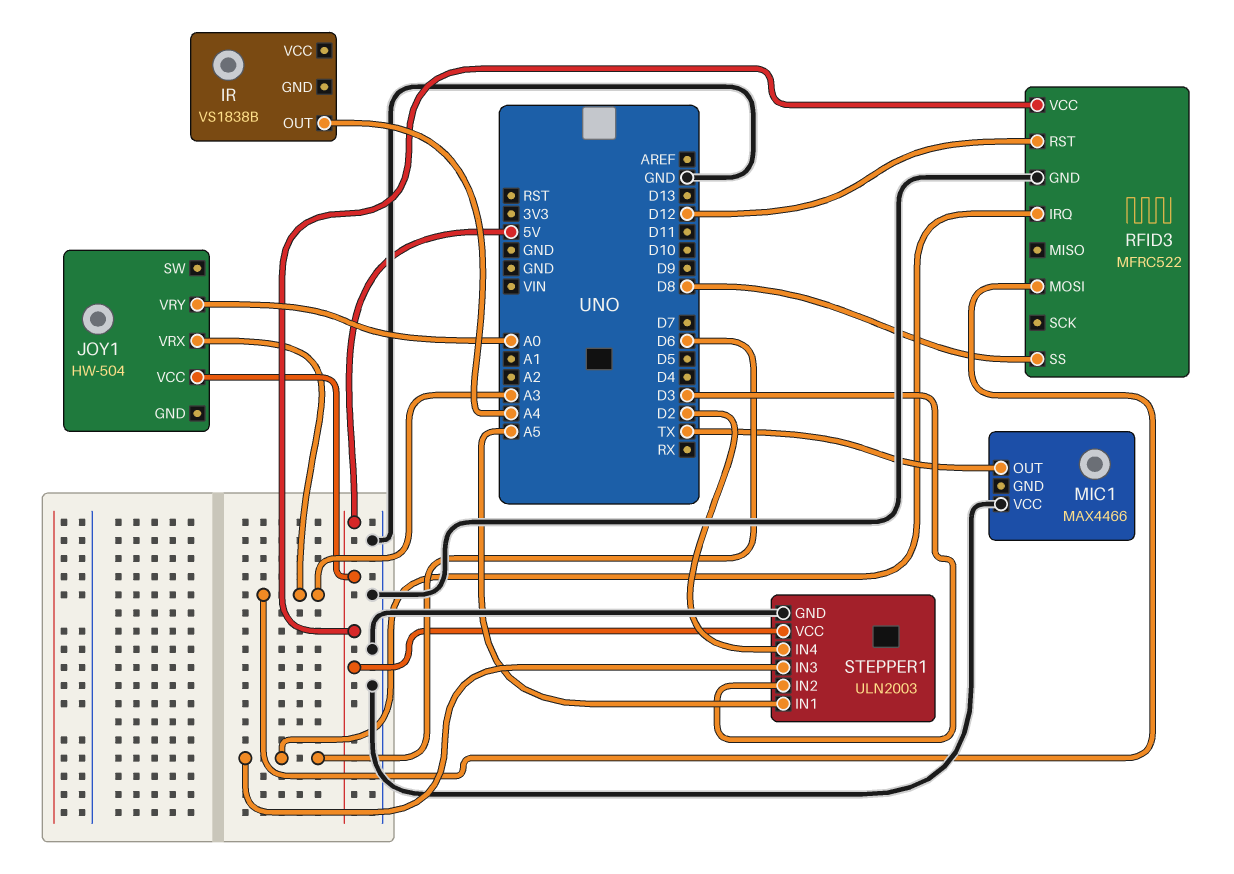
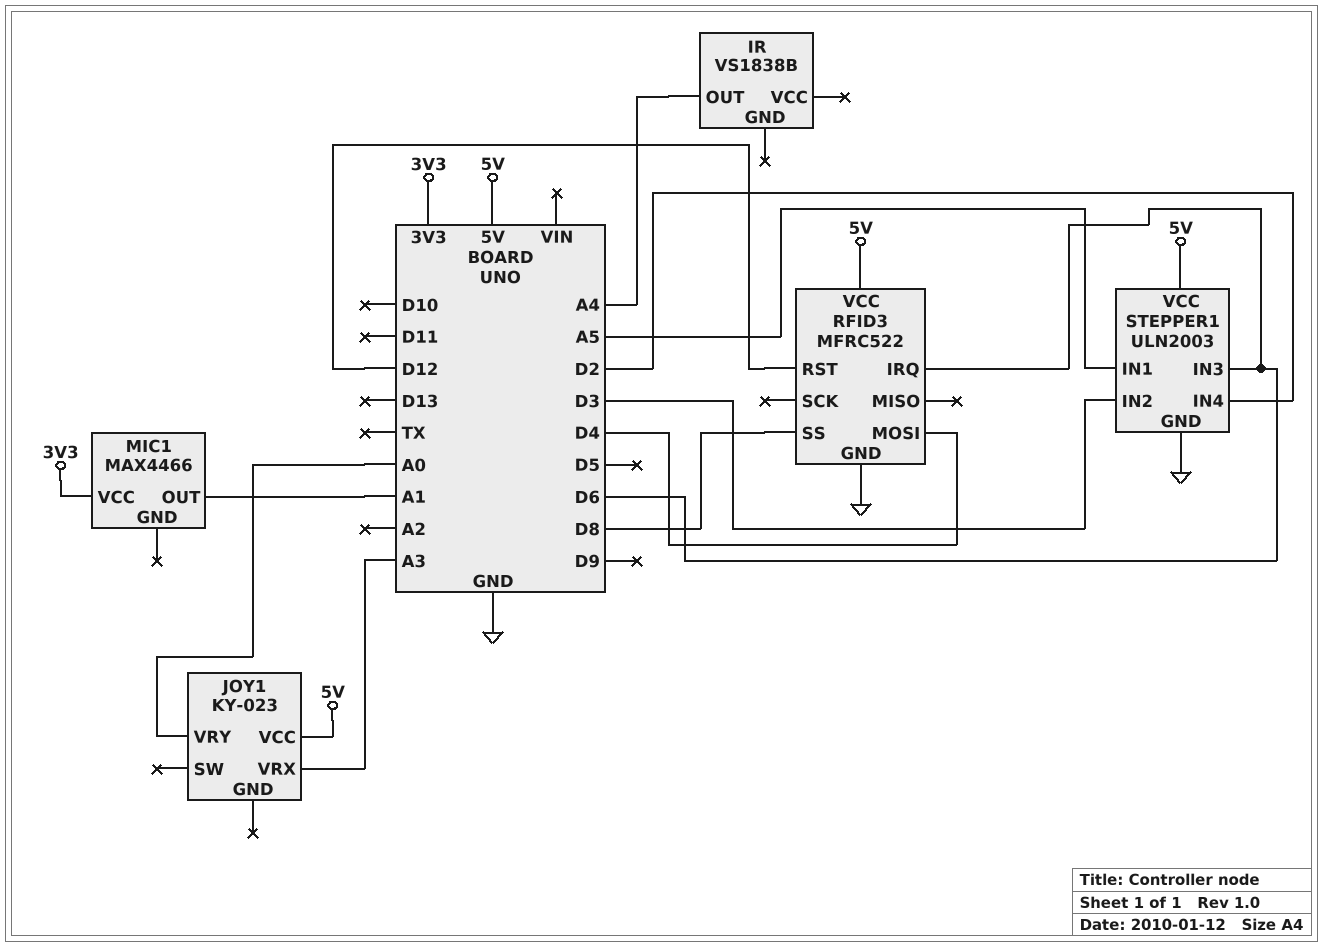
JOY1: HW-504 -> KY-023
MIC1 pin OUT: TX -> A1
MIC1 pin VCC: GND -> 3V3
RFID3 pin MOSI: A3 -> D4

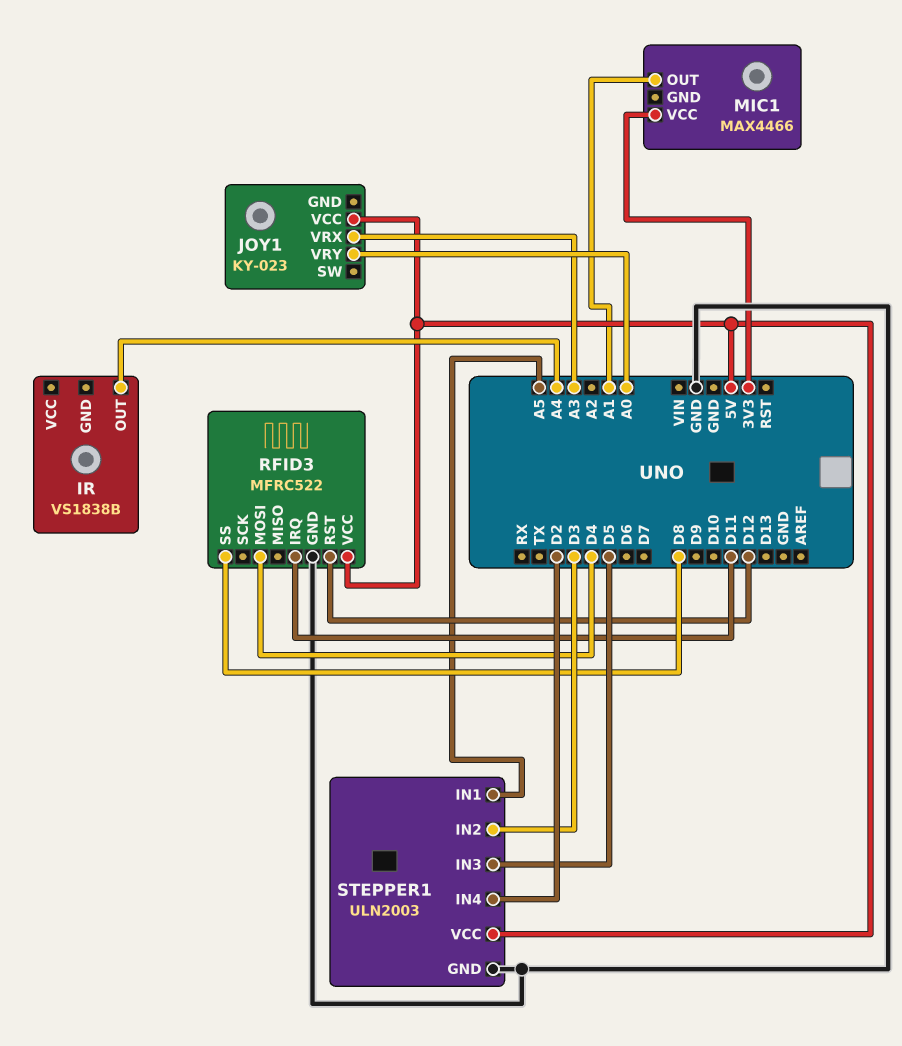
RFID3 pin IRQ: D6 -> D11
STEPPER1 pin IN3: D6 -> D5

